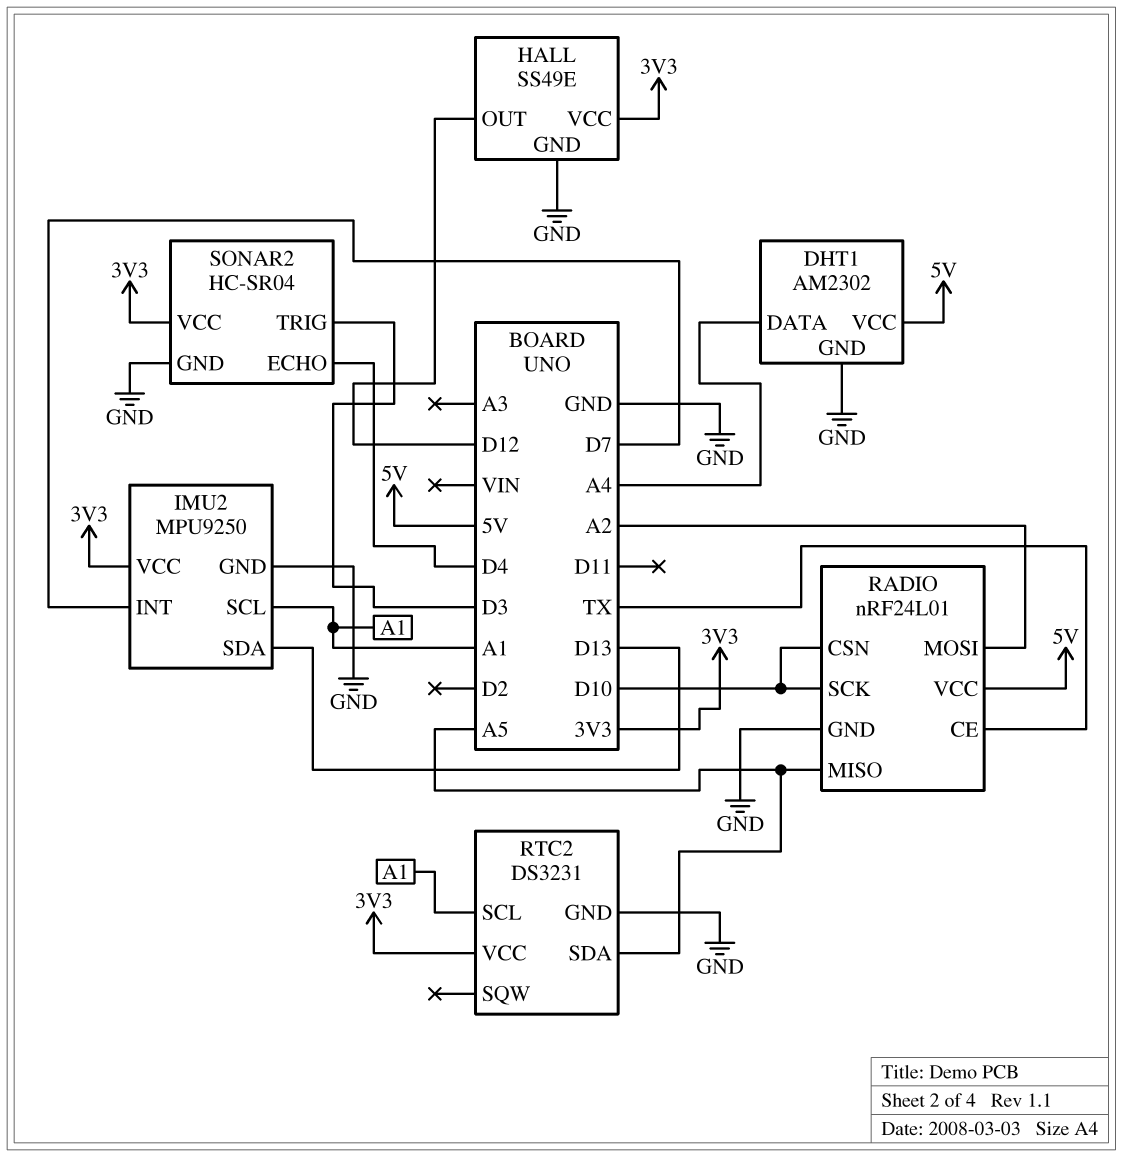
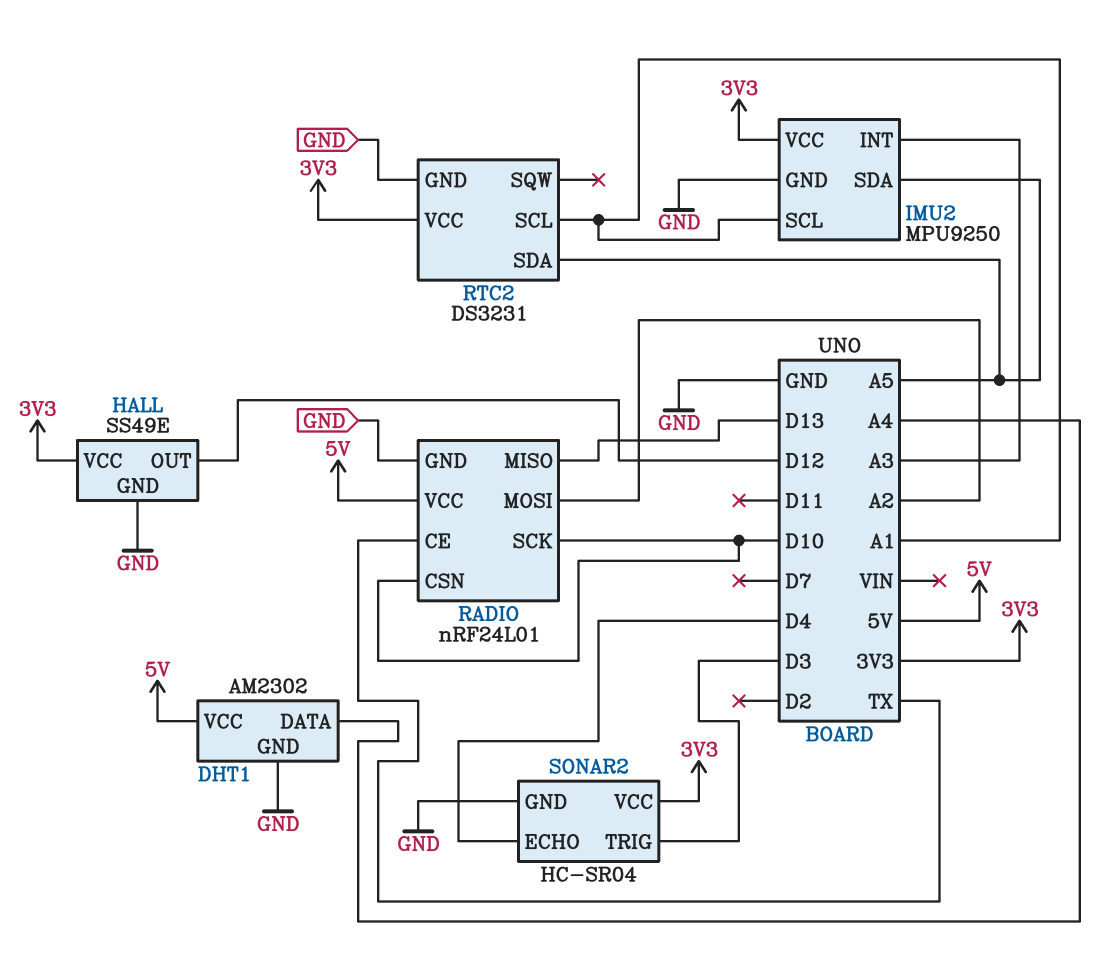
IMU2 pin INT: D7 -> A3
IMU2 pin SDA: D13 -> A5
RADIO pin MISO: A5 -> D13

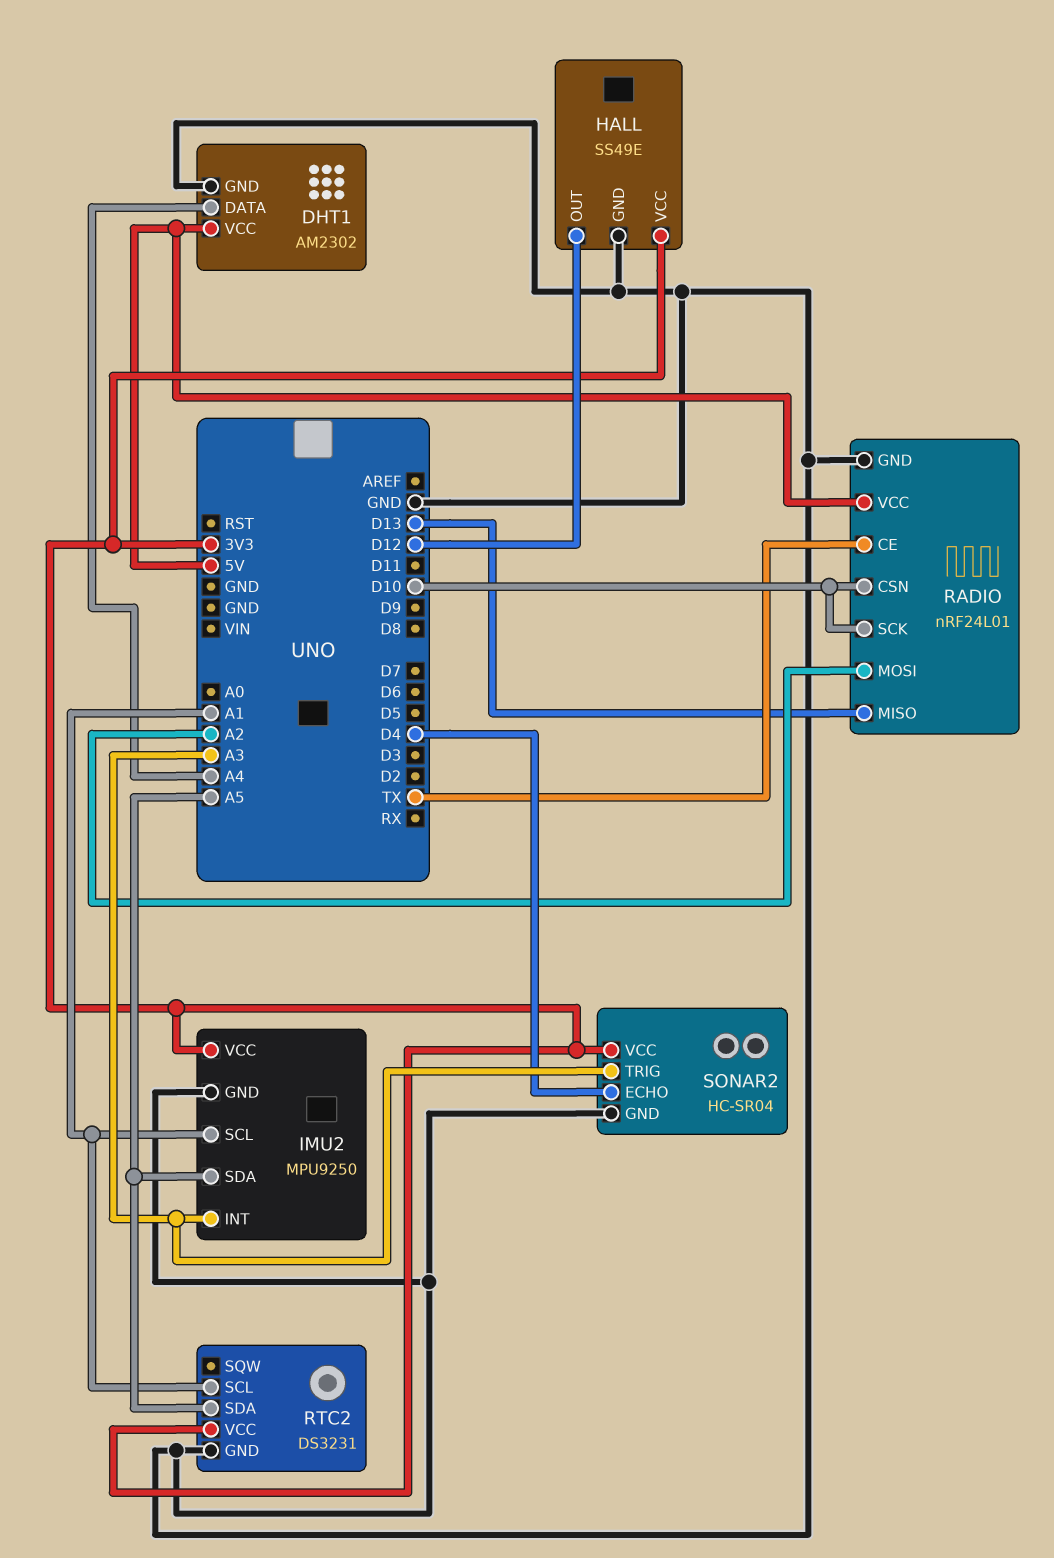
SONAR2 pin TRIG: D3 -> A3

